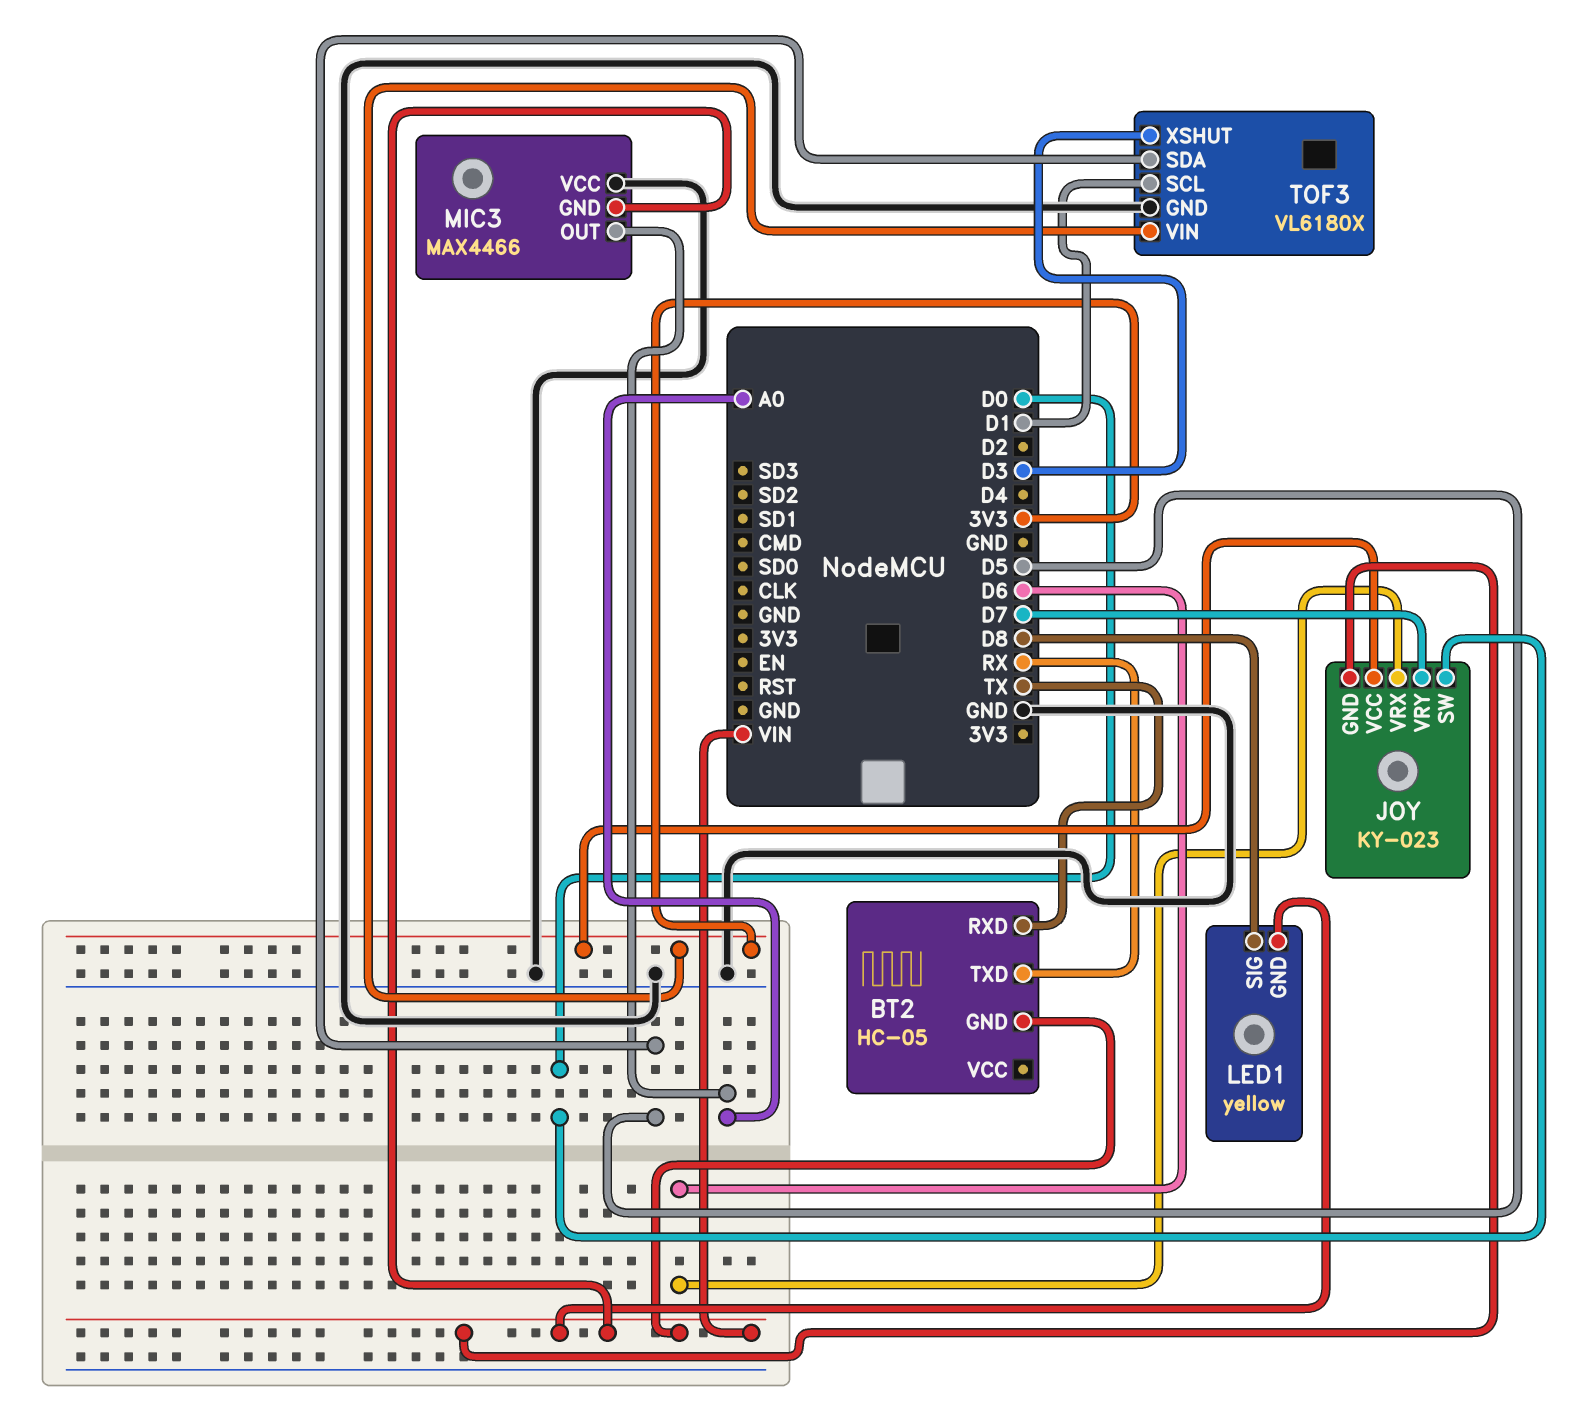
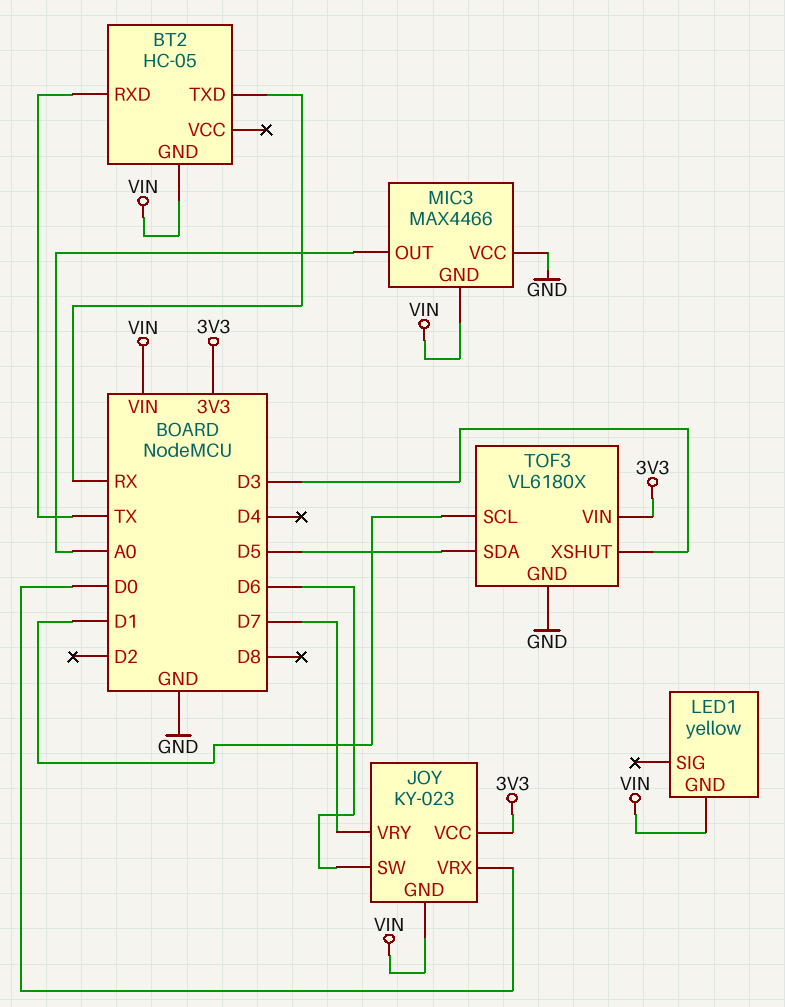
JOY pin SW: D0 -> D6
JOY pin VRX: D6 -> D0
LED1 pin SIG: D8 -> none

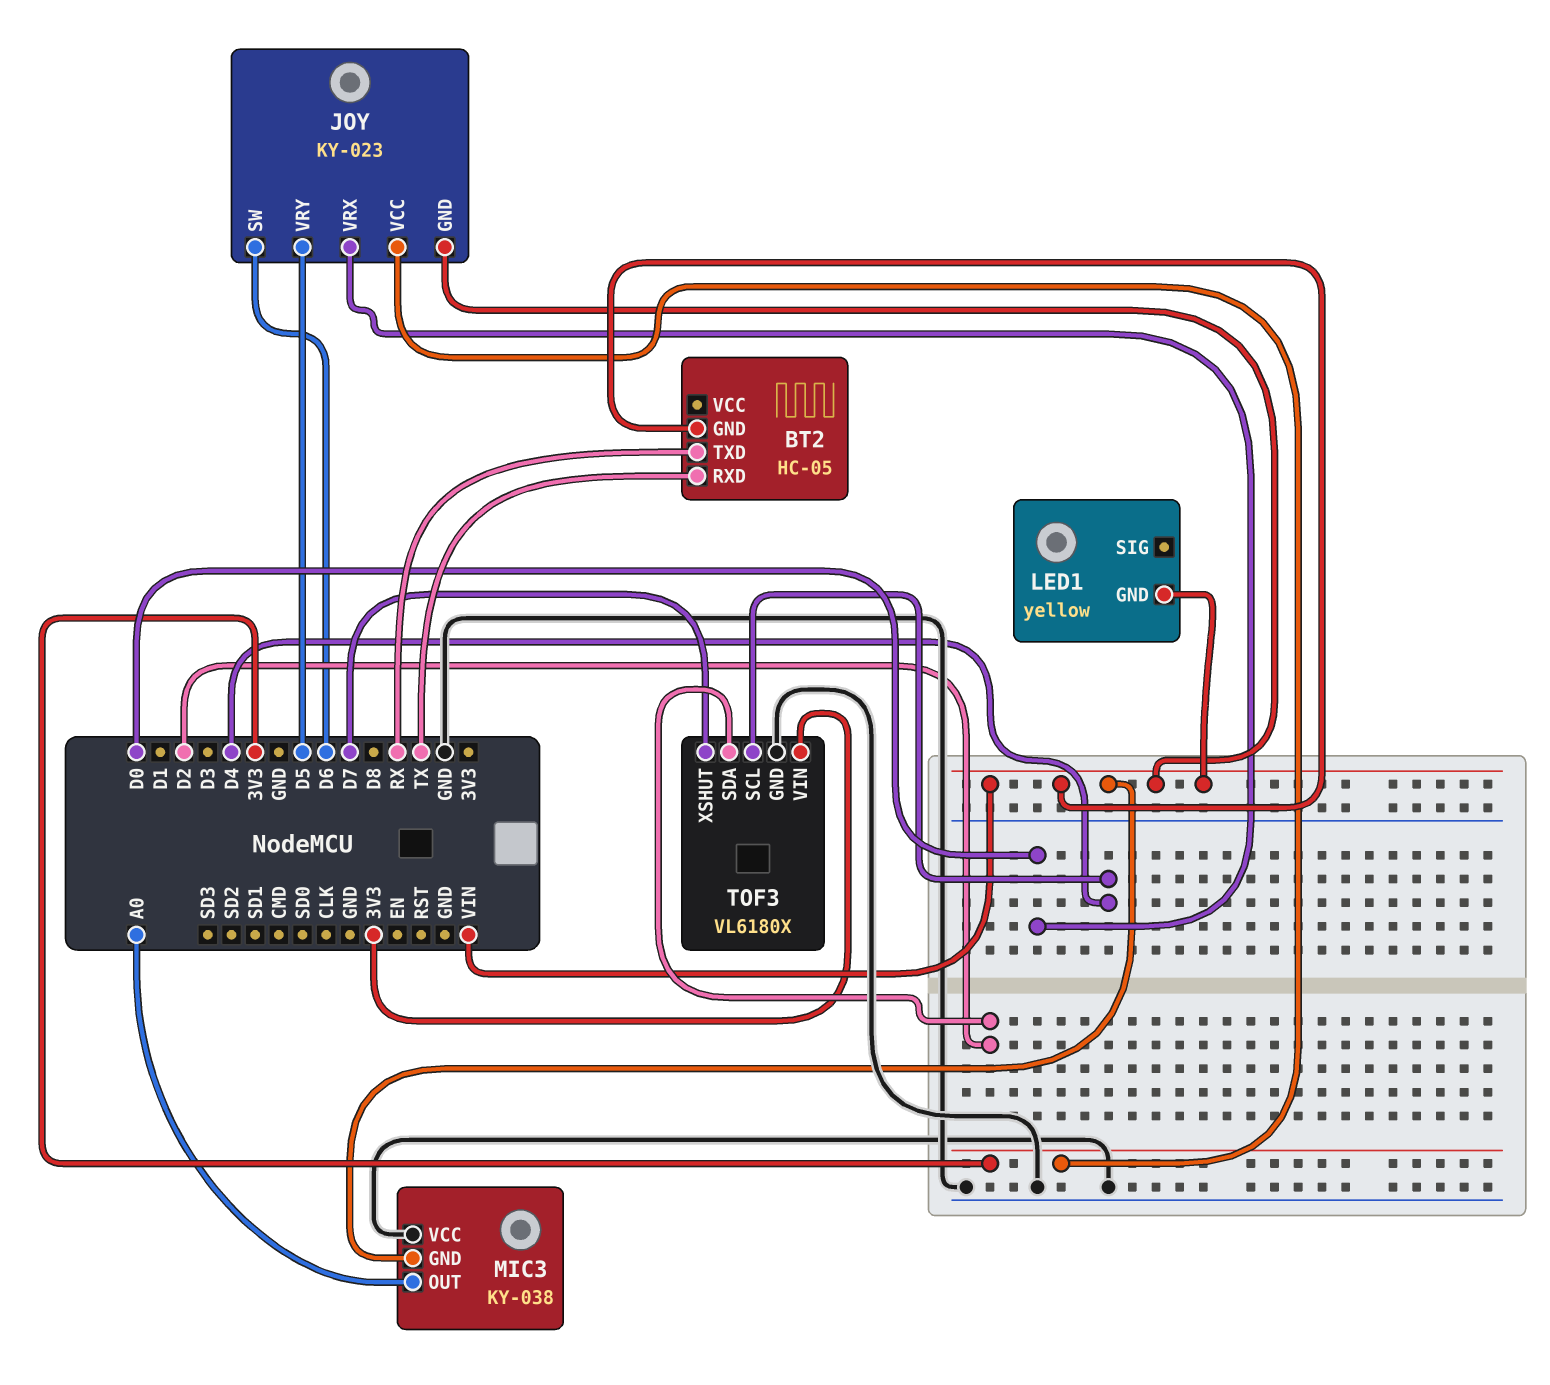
JOY pin VRY: D7 -> D5
MIC3: MAX4466 -> KY-038
TOF3 pin SCL: D1 -> D4
TOF3 pin SDA: D5 -> D2
TOF3 pin XSHUT: D3 -> D7

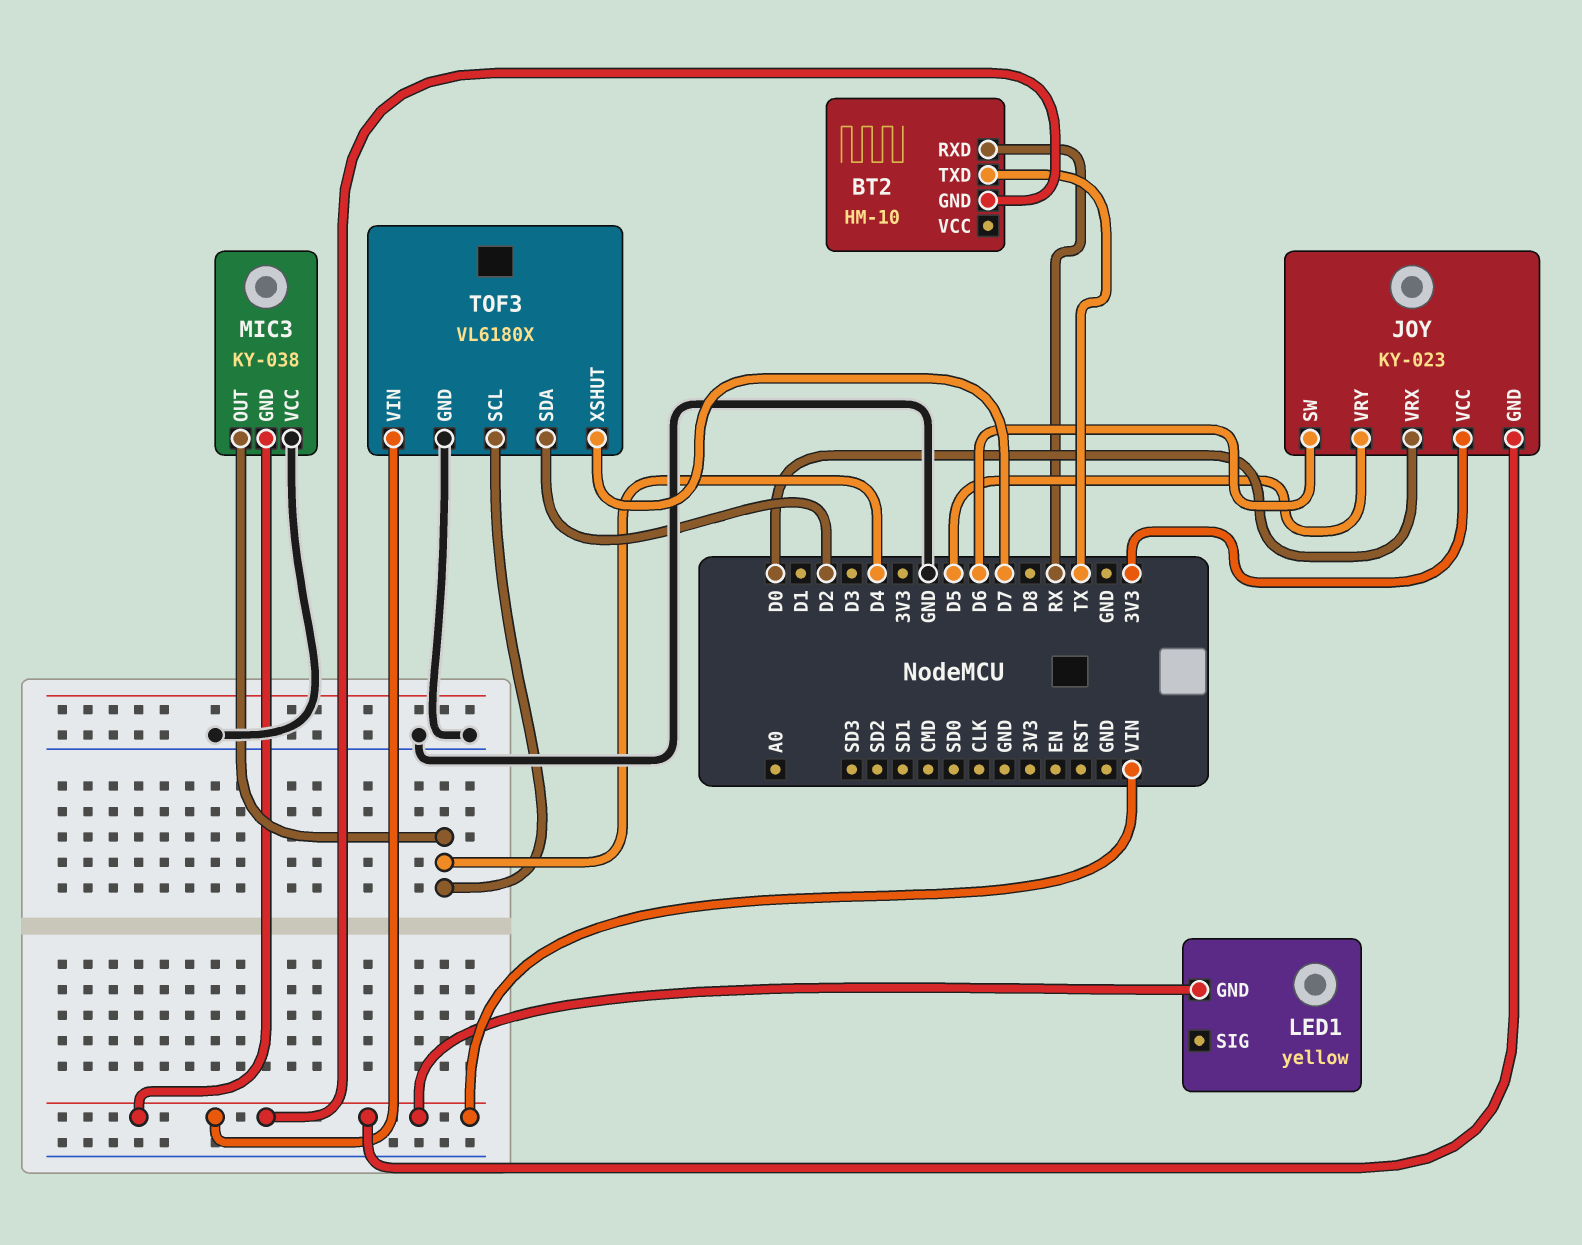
BT2: HC-05 -> HM-10
BT2 pin RXD: TX -> RX
BT2 pin TXD: RX -> TX
MIC3 pin OUT: A0 -> D4
TOF3 pin VIN: 3V3 -> VIN

